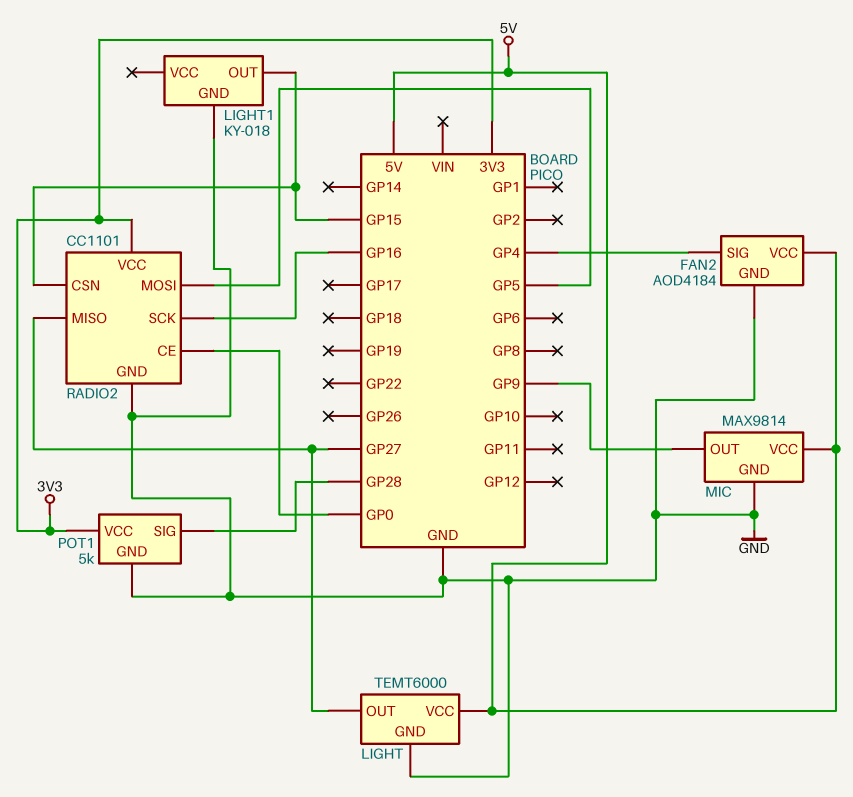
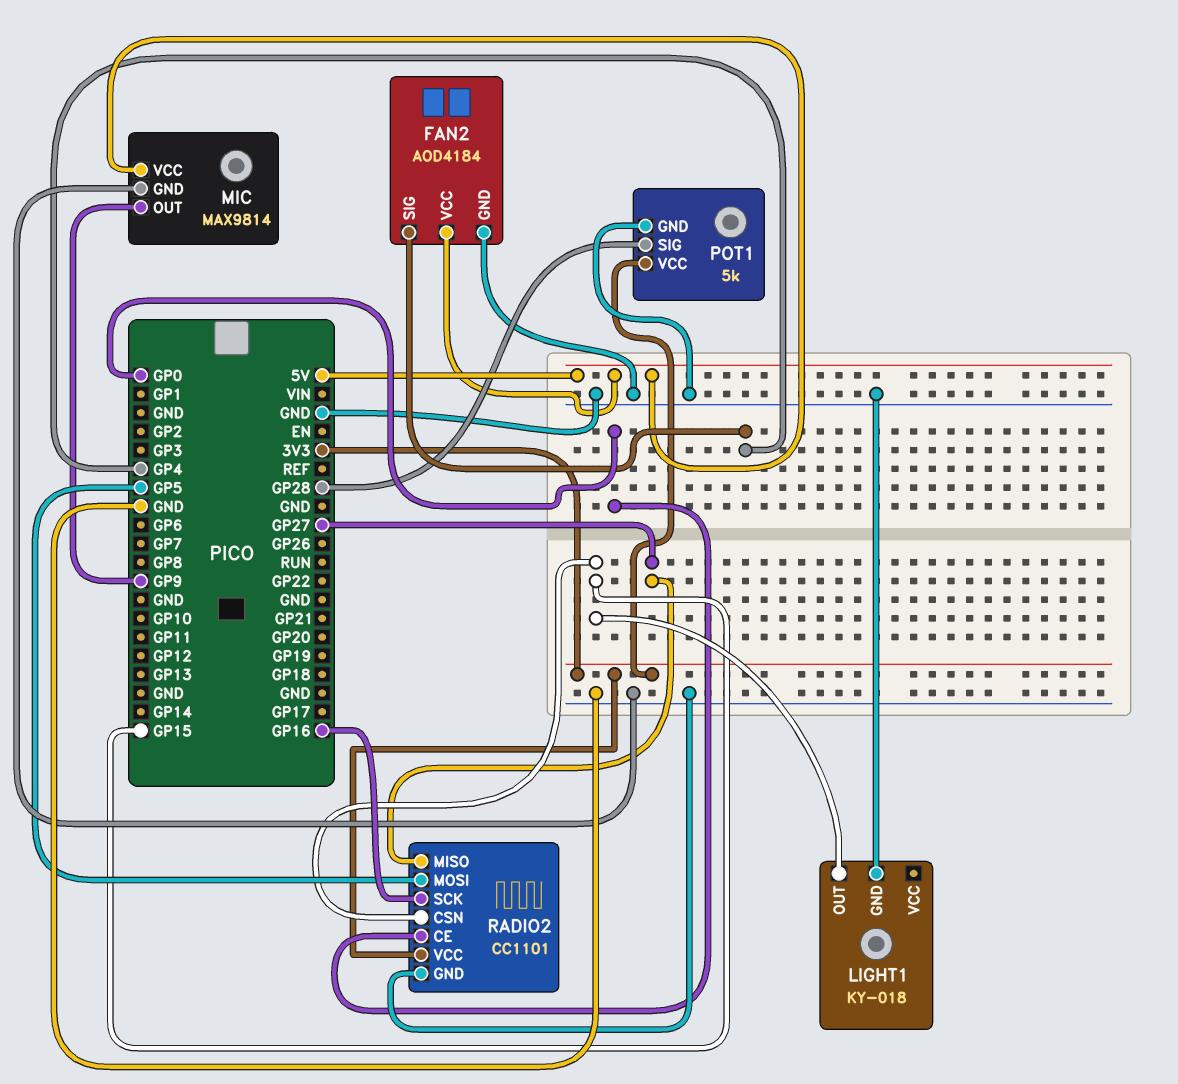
LIGHT: TEMT6000 -> none
LIGHT pin GND: GND -> none
LIGHT pin OUT: GP27 -> none
LIGHT pin VCC: 5V -> none

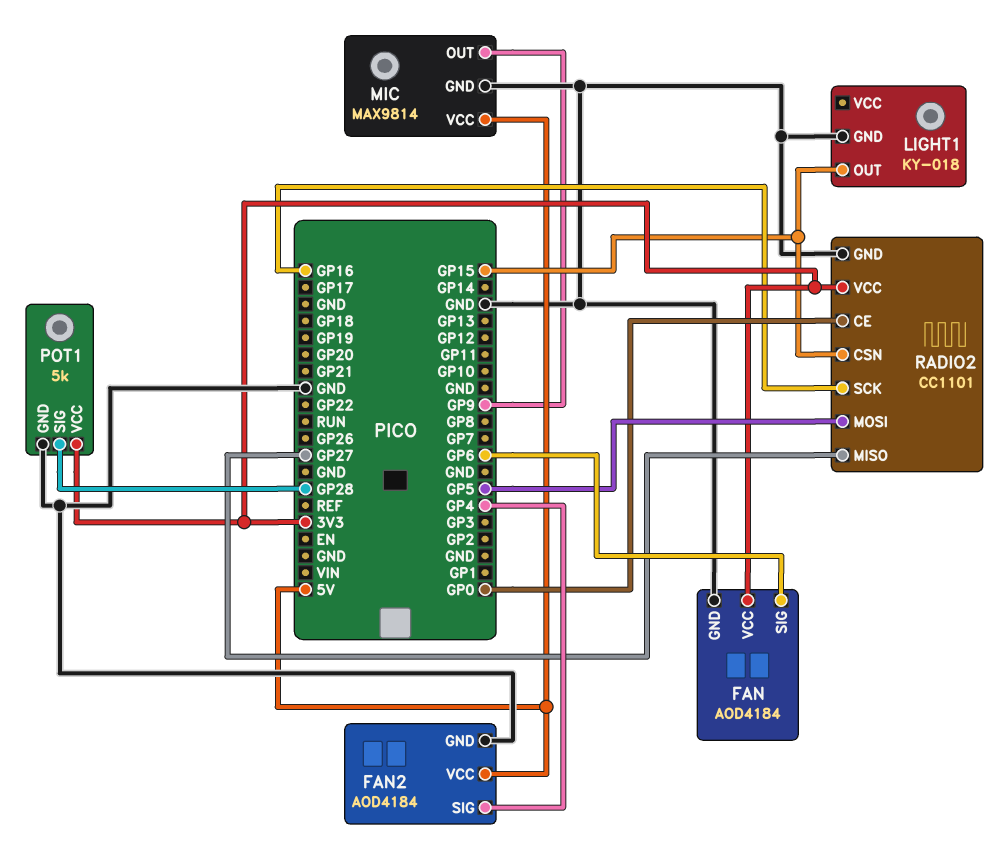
FAN: none -> AOD4184
FAN pin GND: none -> GND
FAN pin SIG: none -> GP6
FAN pin VCC: none -> 3V3

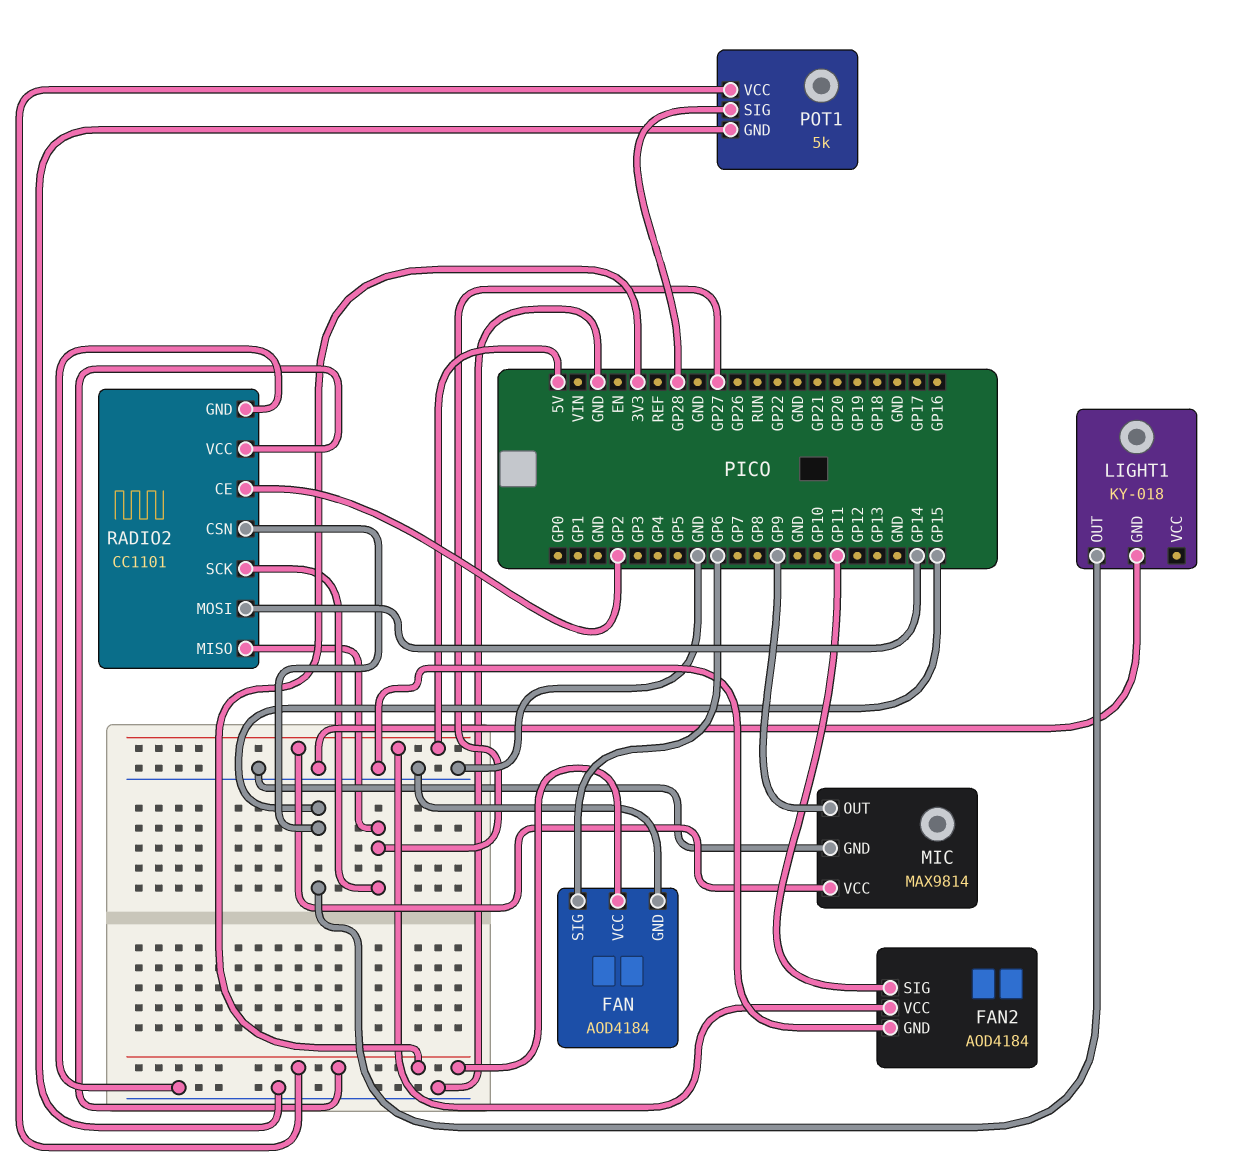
FAN2 pin SIG: GP4 -> GP11
RADIO2 pin CE: GP0 -> GP2
RADIO2 pin MOSI: GP5 -> GP14
RADIO2 pin SCK: GP16 -> GP27

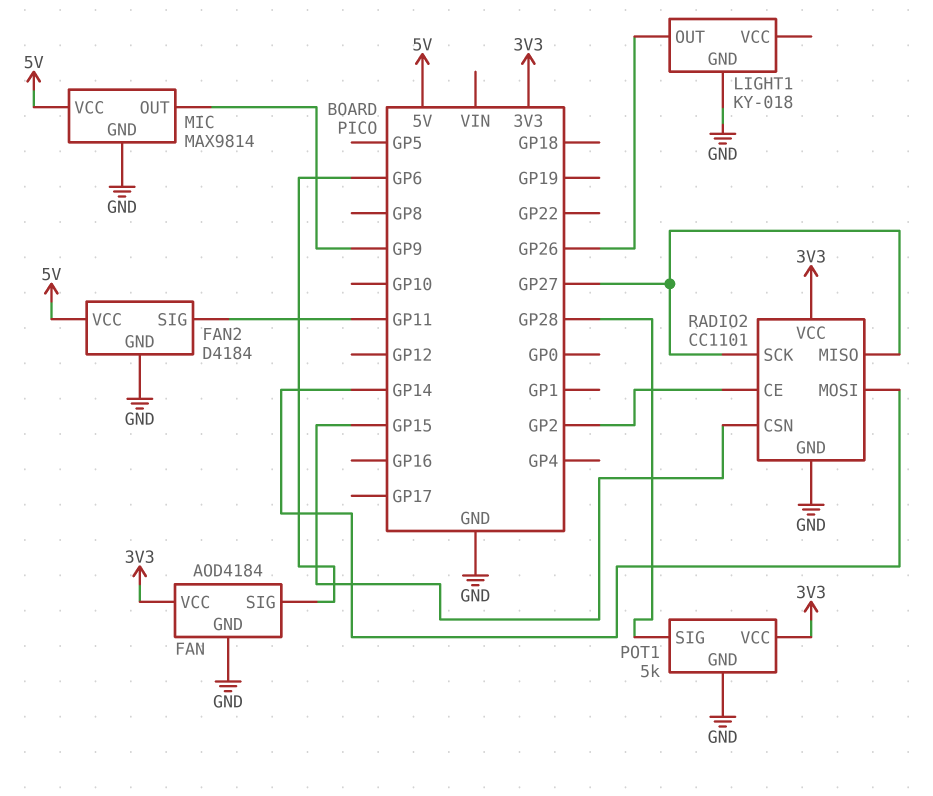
FAN2: AOD4184 -> D4184
LIGHT1 pin OUT: GP15 -> GP26

